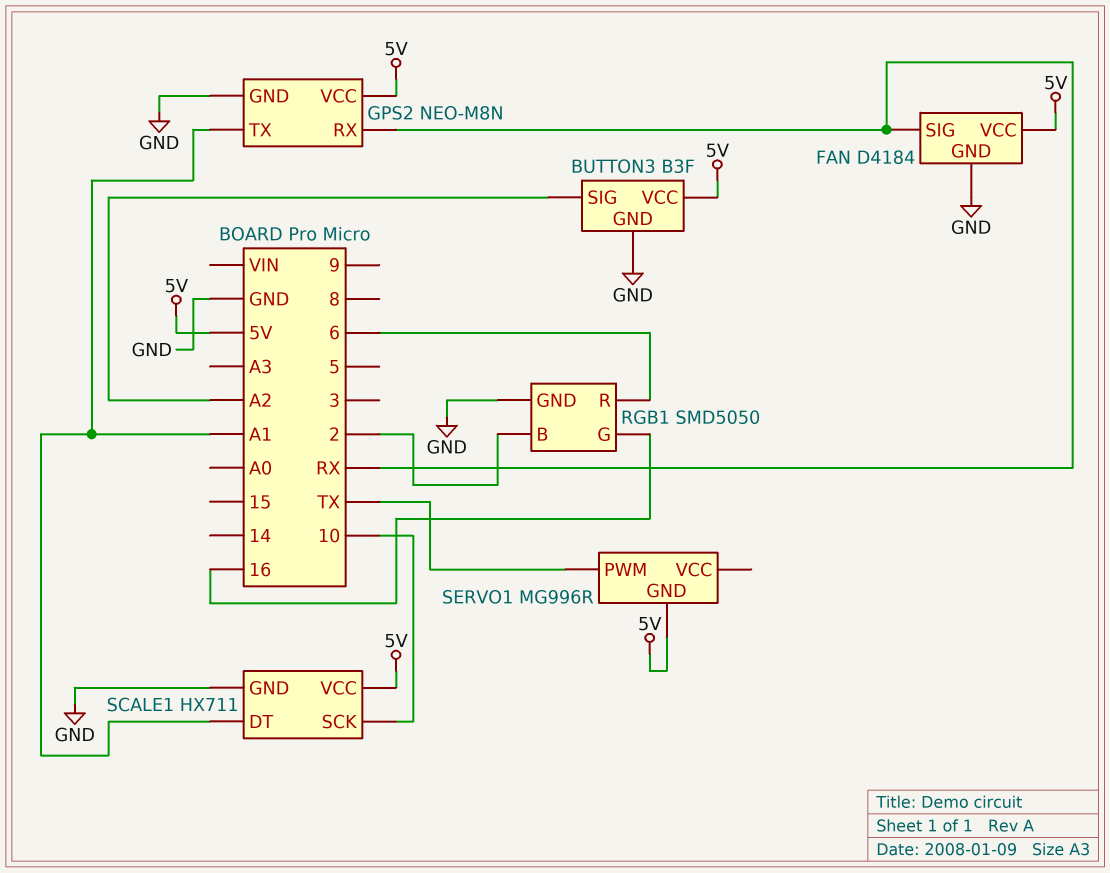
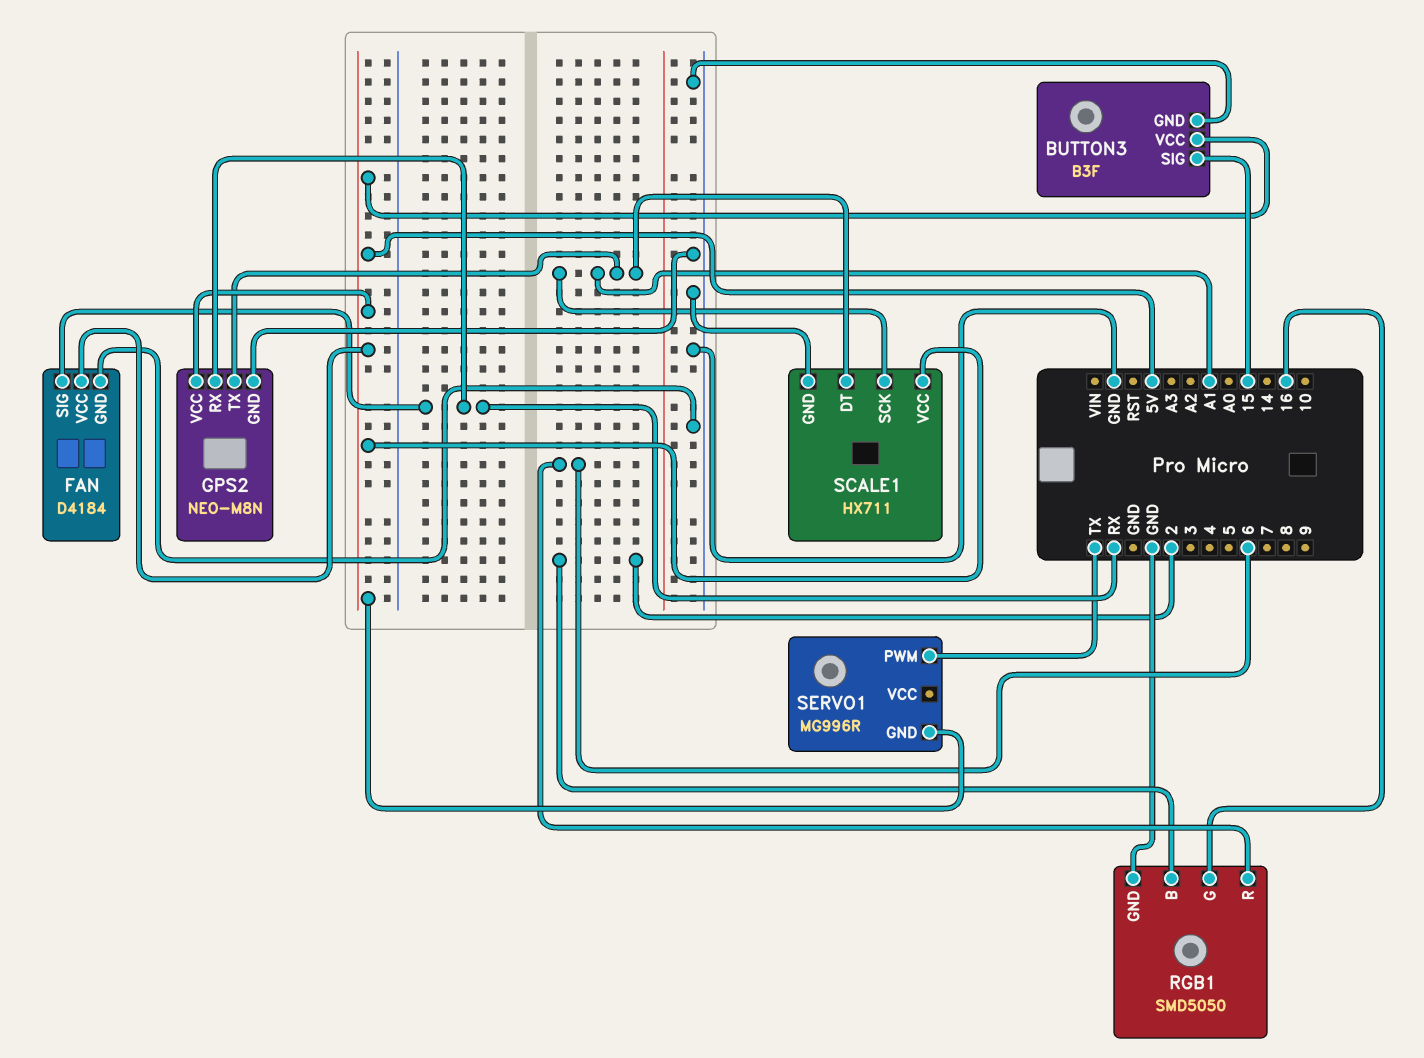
BUTTON3 pin SIG: A2 -> 15
SCALE1 pin SCK: 10 -> A1

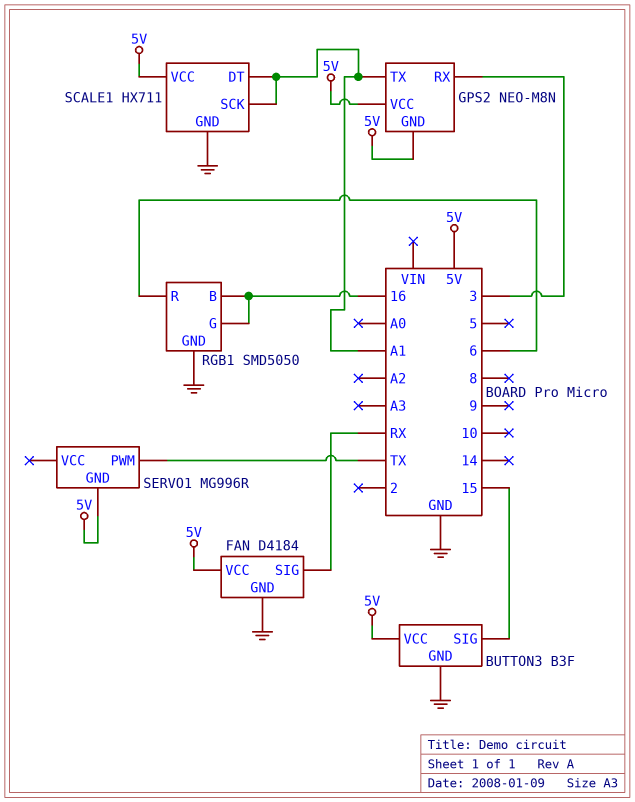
GPS2 pin GND: GND -> 5V
GPS2 pin RX: RX -> 3
RGB1 pin B: 2 -> 16

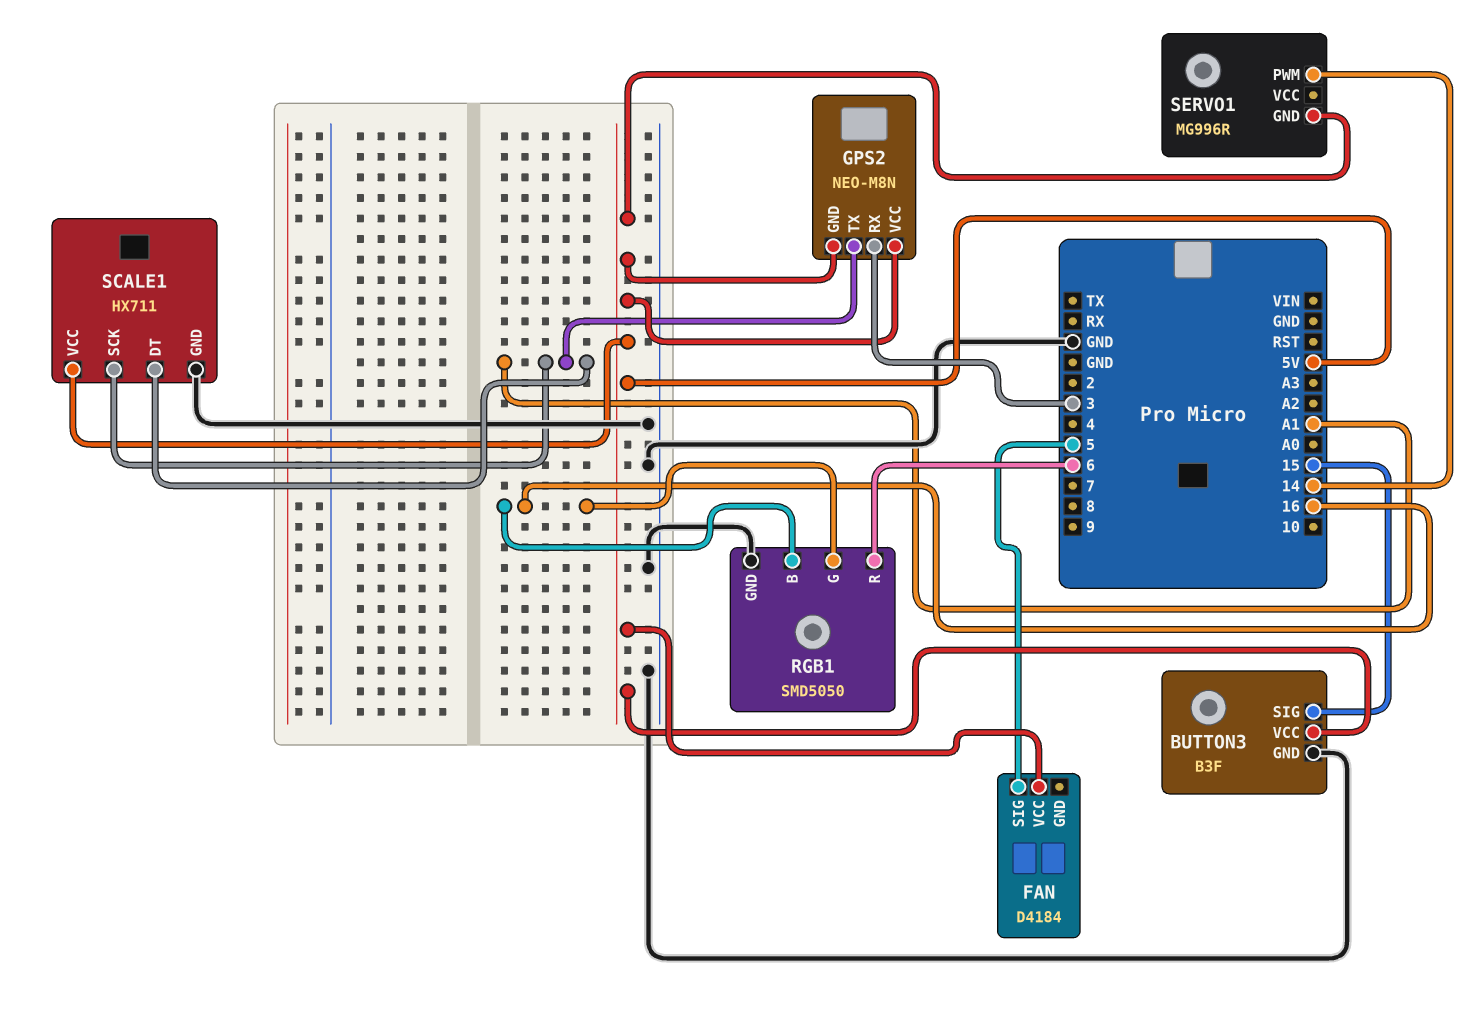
FAN pin GND: GND -> none
FAN pin SIG: RX -> 5
SERVO1 pin PWM: TX -> 14

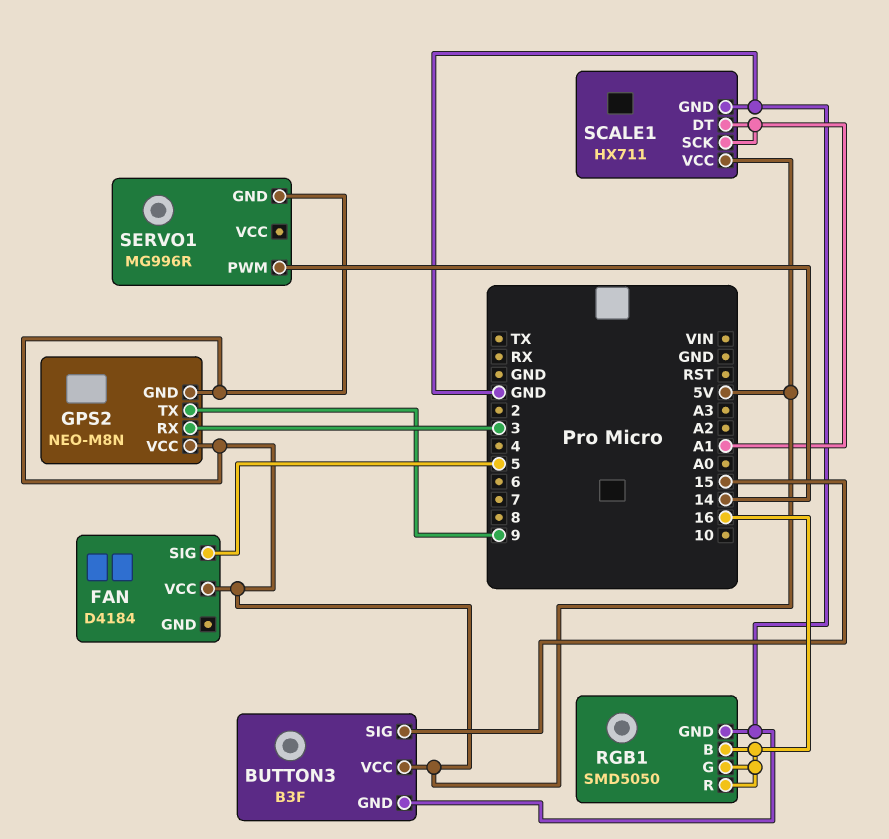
GPS2 pin TX: A1 -> 9
RGB1 pin R: 6 -> 16

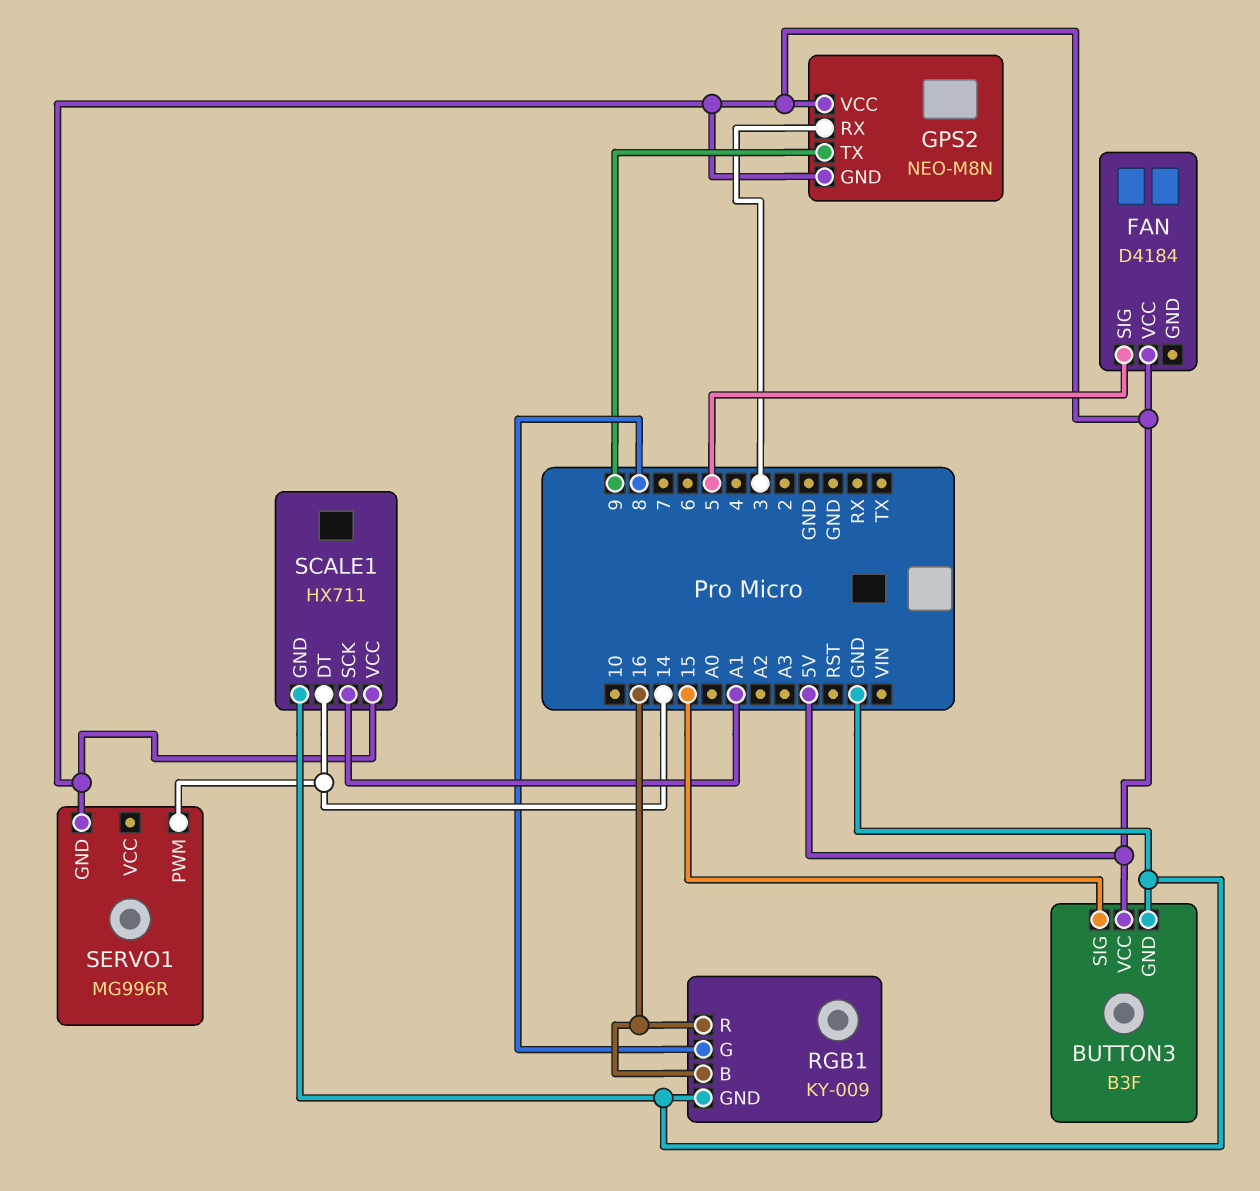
RGB1: SMD5050 -> KY-009
RGB1 pin G: 16 -> 8
SCALE1 pin DT: A1 -> 14

